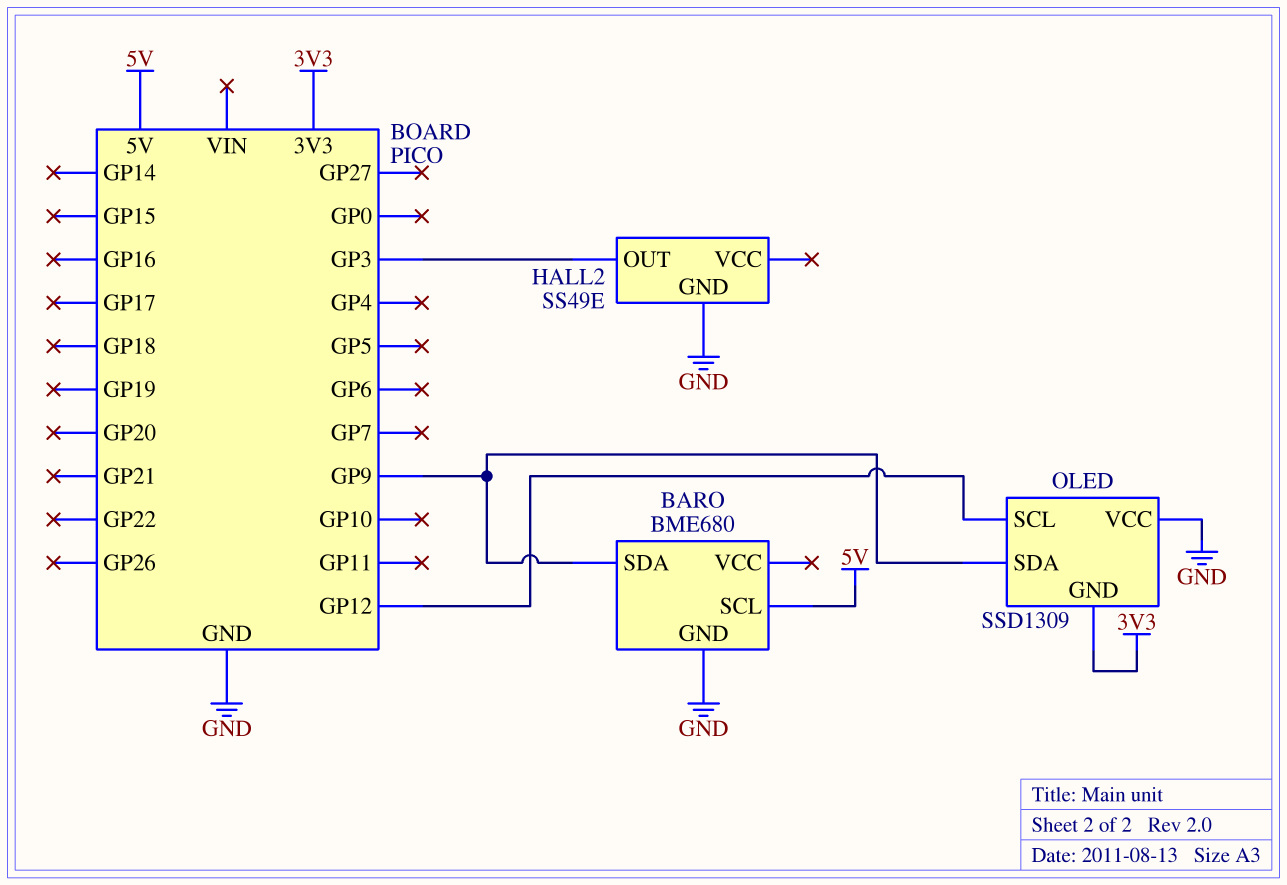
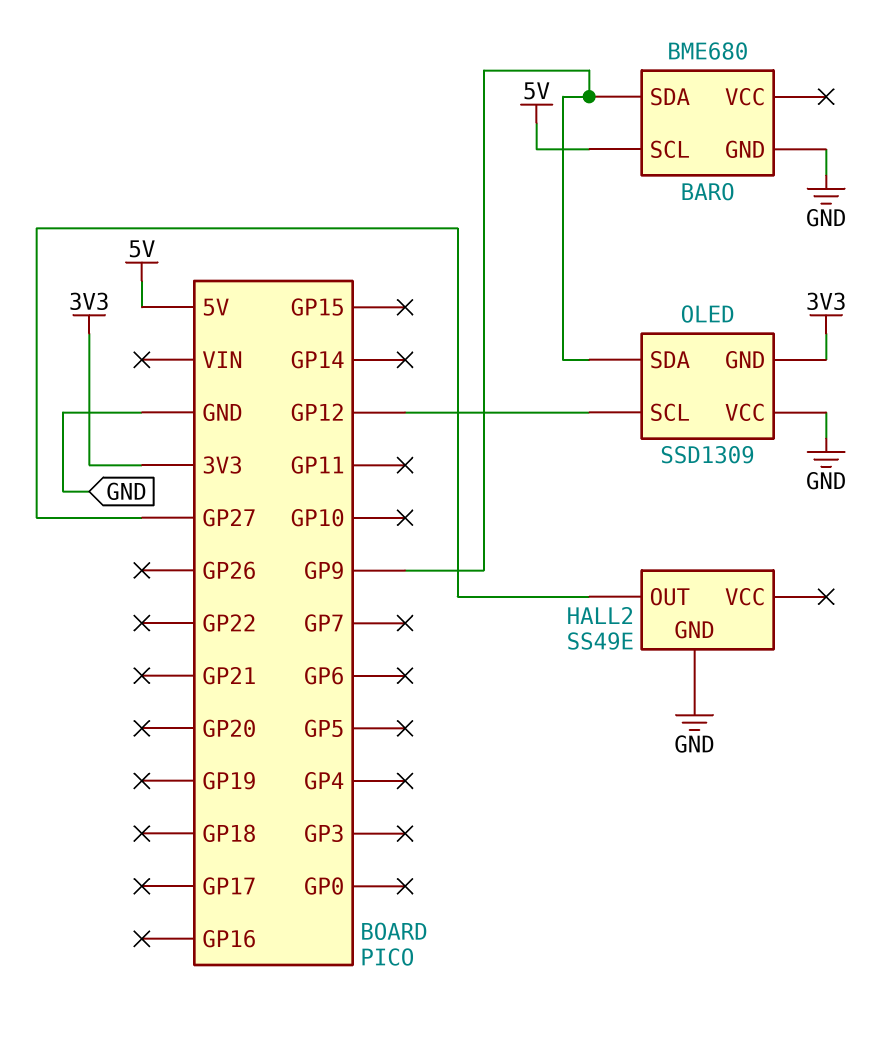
HALL2 pin OUT: GP3 -> GP27

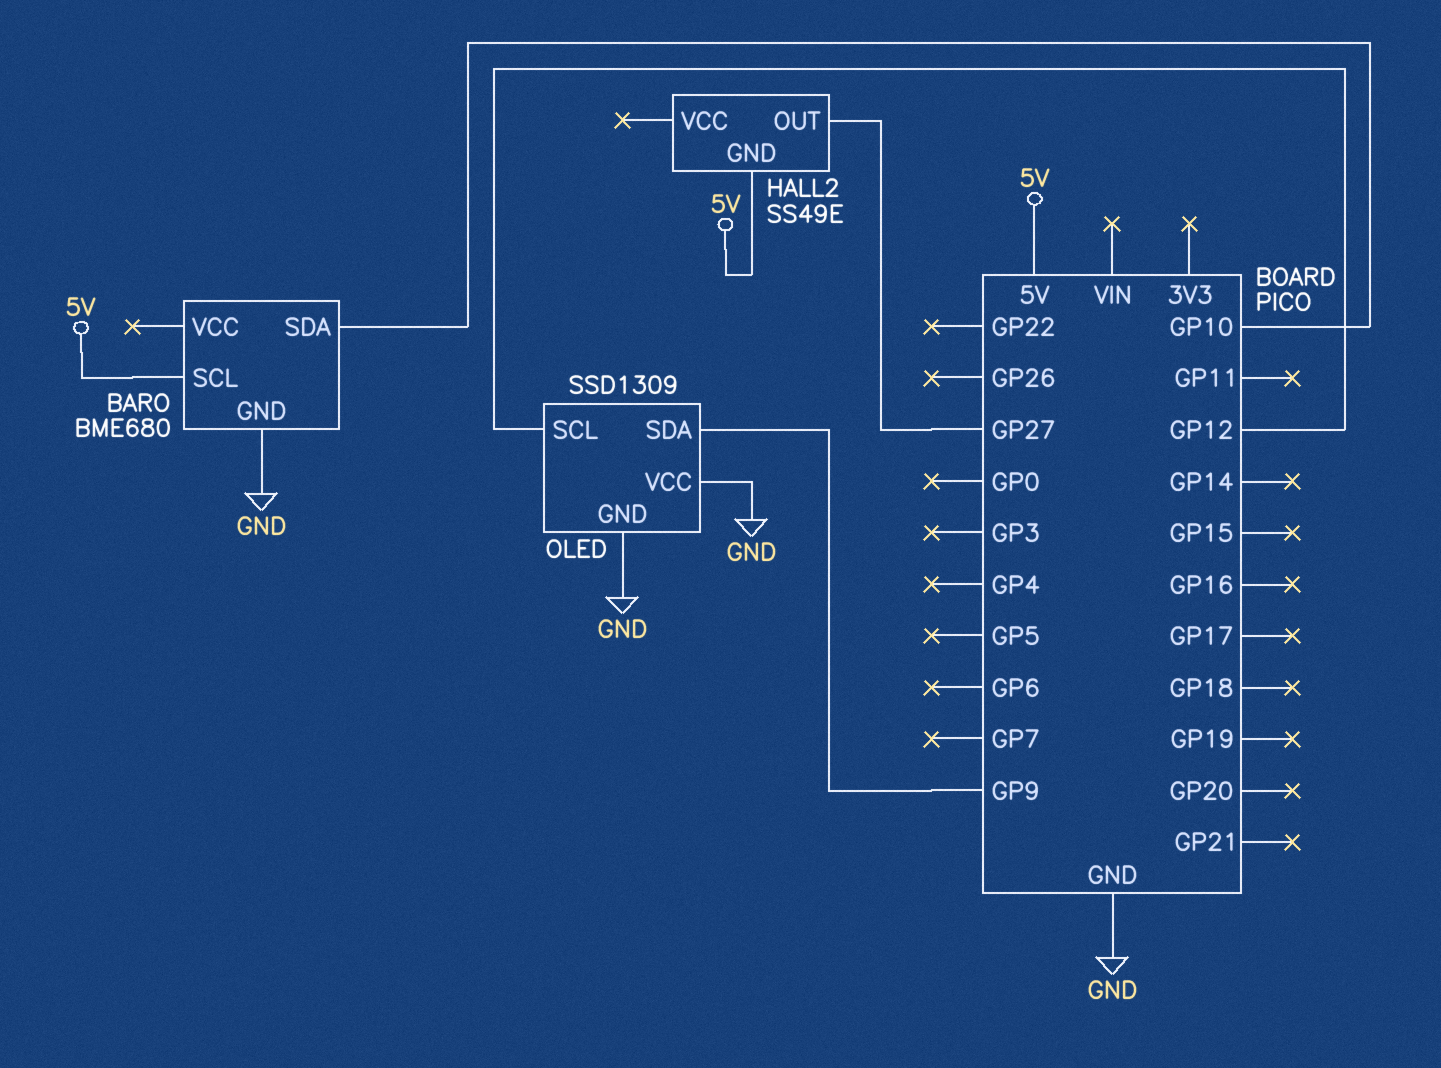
BARO pin SDA: GP9 -> GP10
HALL2 pin GND: GND -> 5V
OLED pin GND: 3V3 -> GND

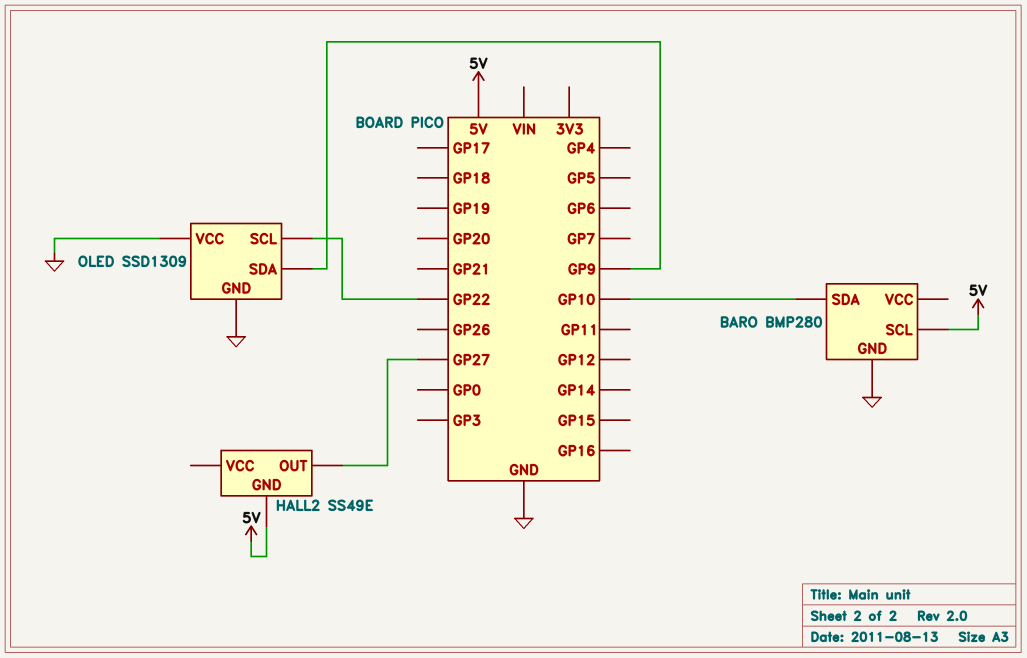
BARO: BME680 -> BMP280
OLED pin SCL: GP12 -> GP22

